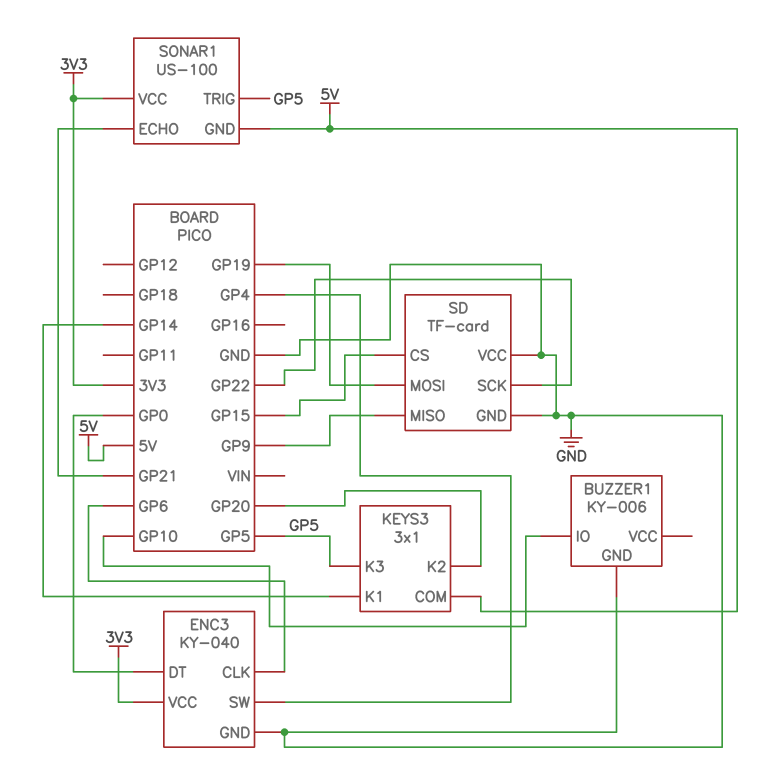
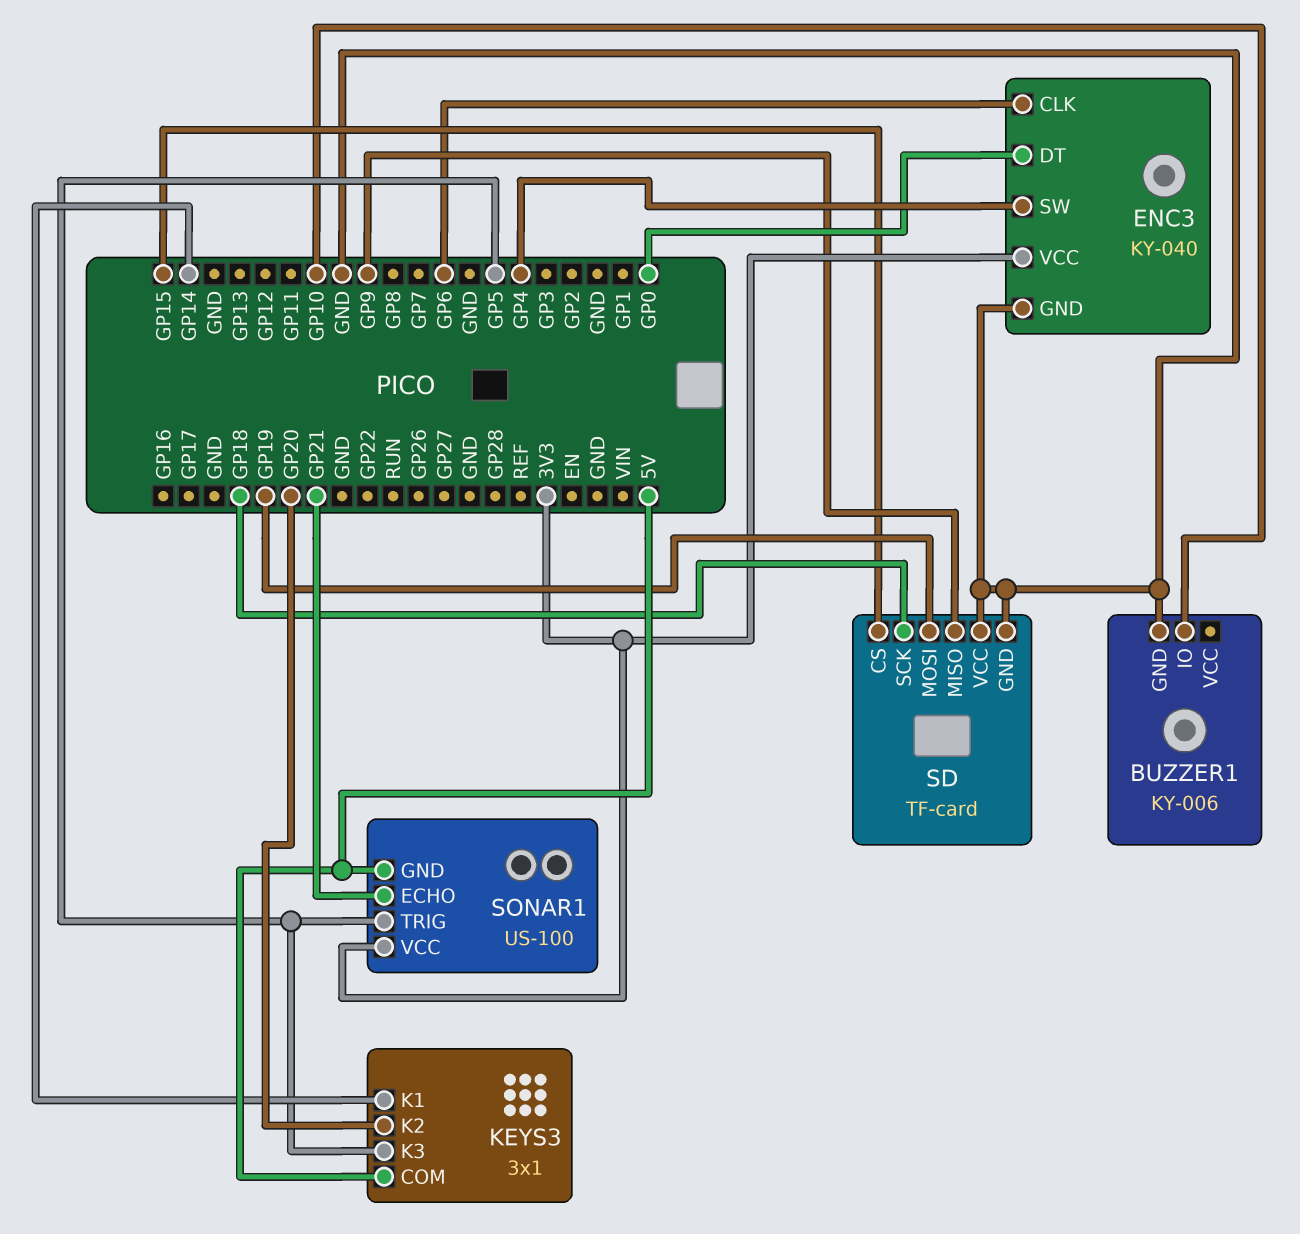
SD pin SCK: GP22 -> GP18

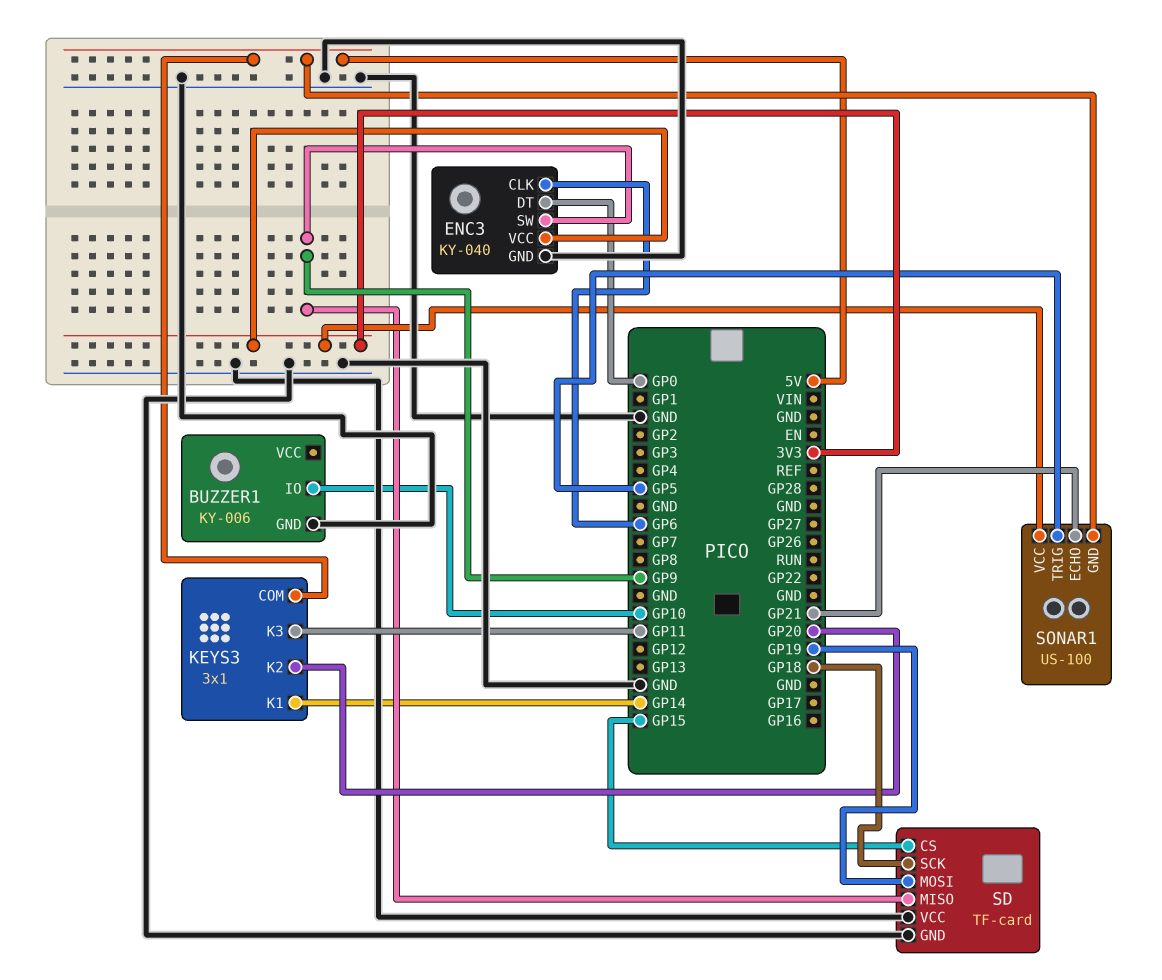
ENC3 pin SW: GP4 -> GP9
KEYS3 pin K3: GP5 -> GP11

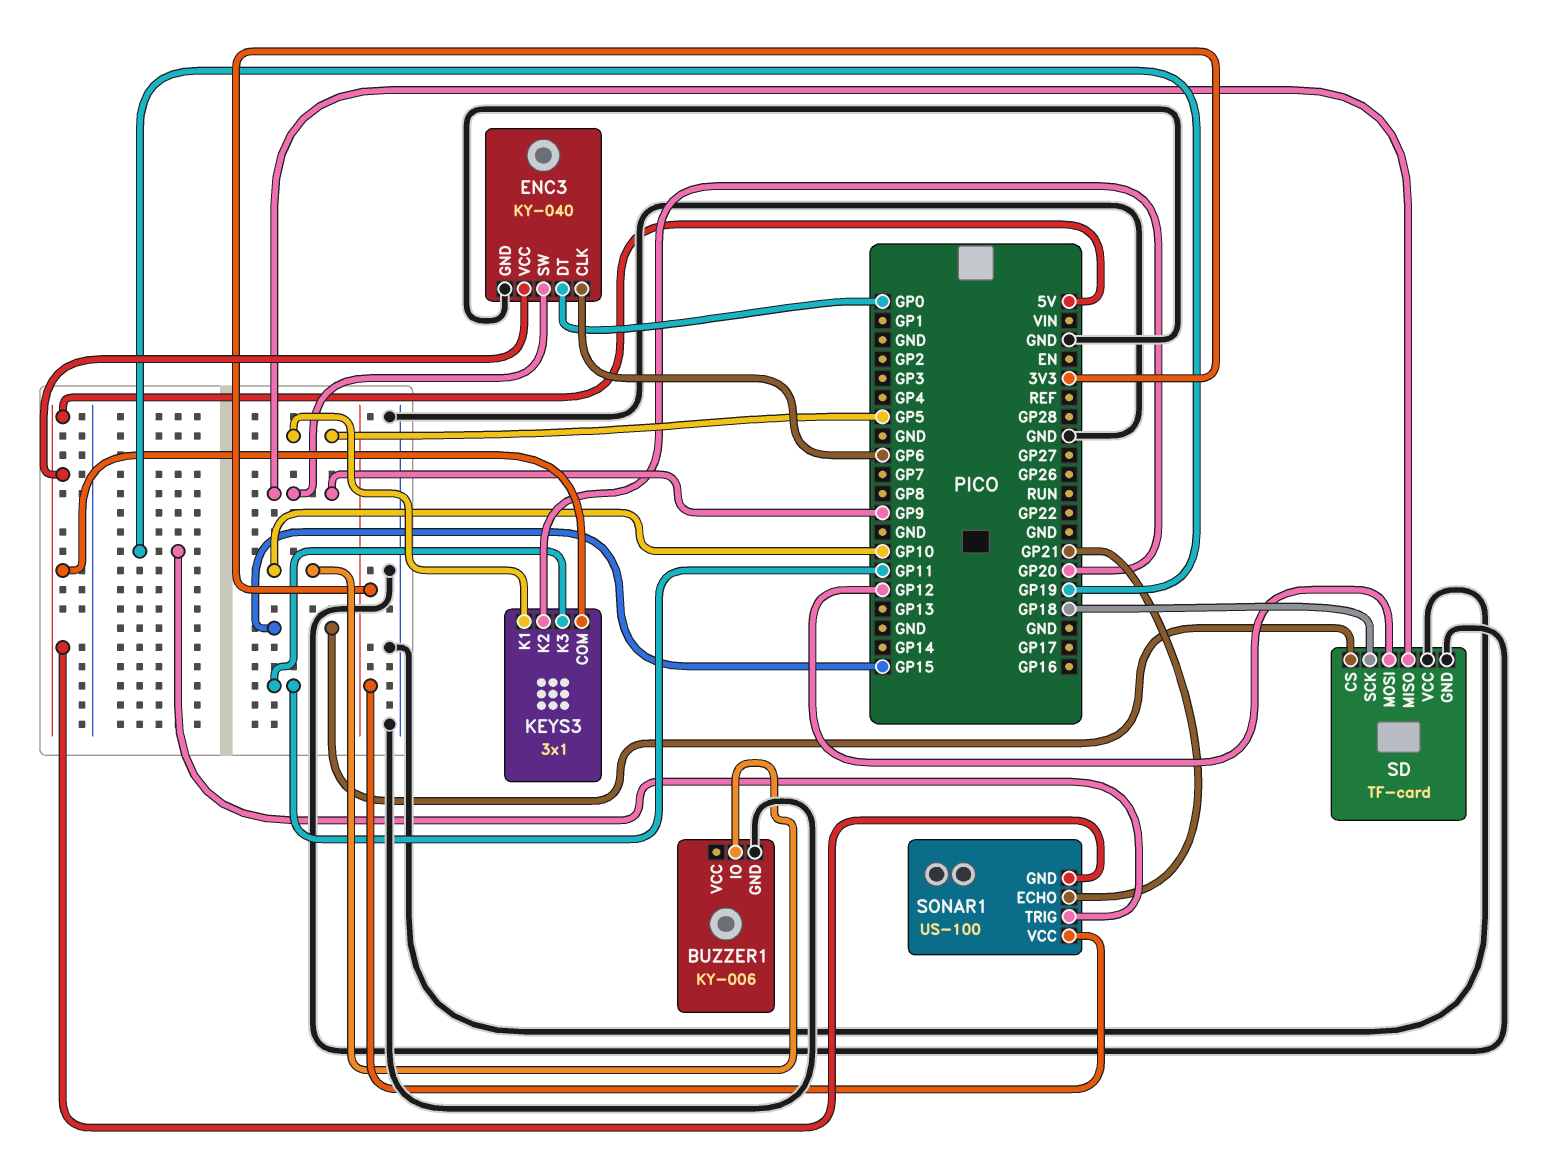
ENC3 pin VCC: 3V3 -> 5V
KEYS3 pin K1: GP14 -> GP5
SD pin MOSI: GP19 -> GP12
SONAR1 pin TRIG: GP5 -> GP19

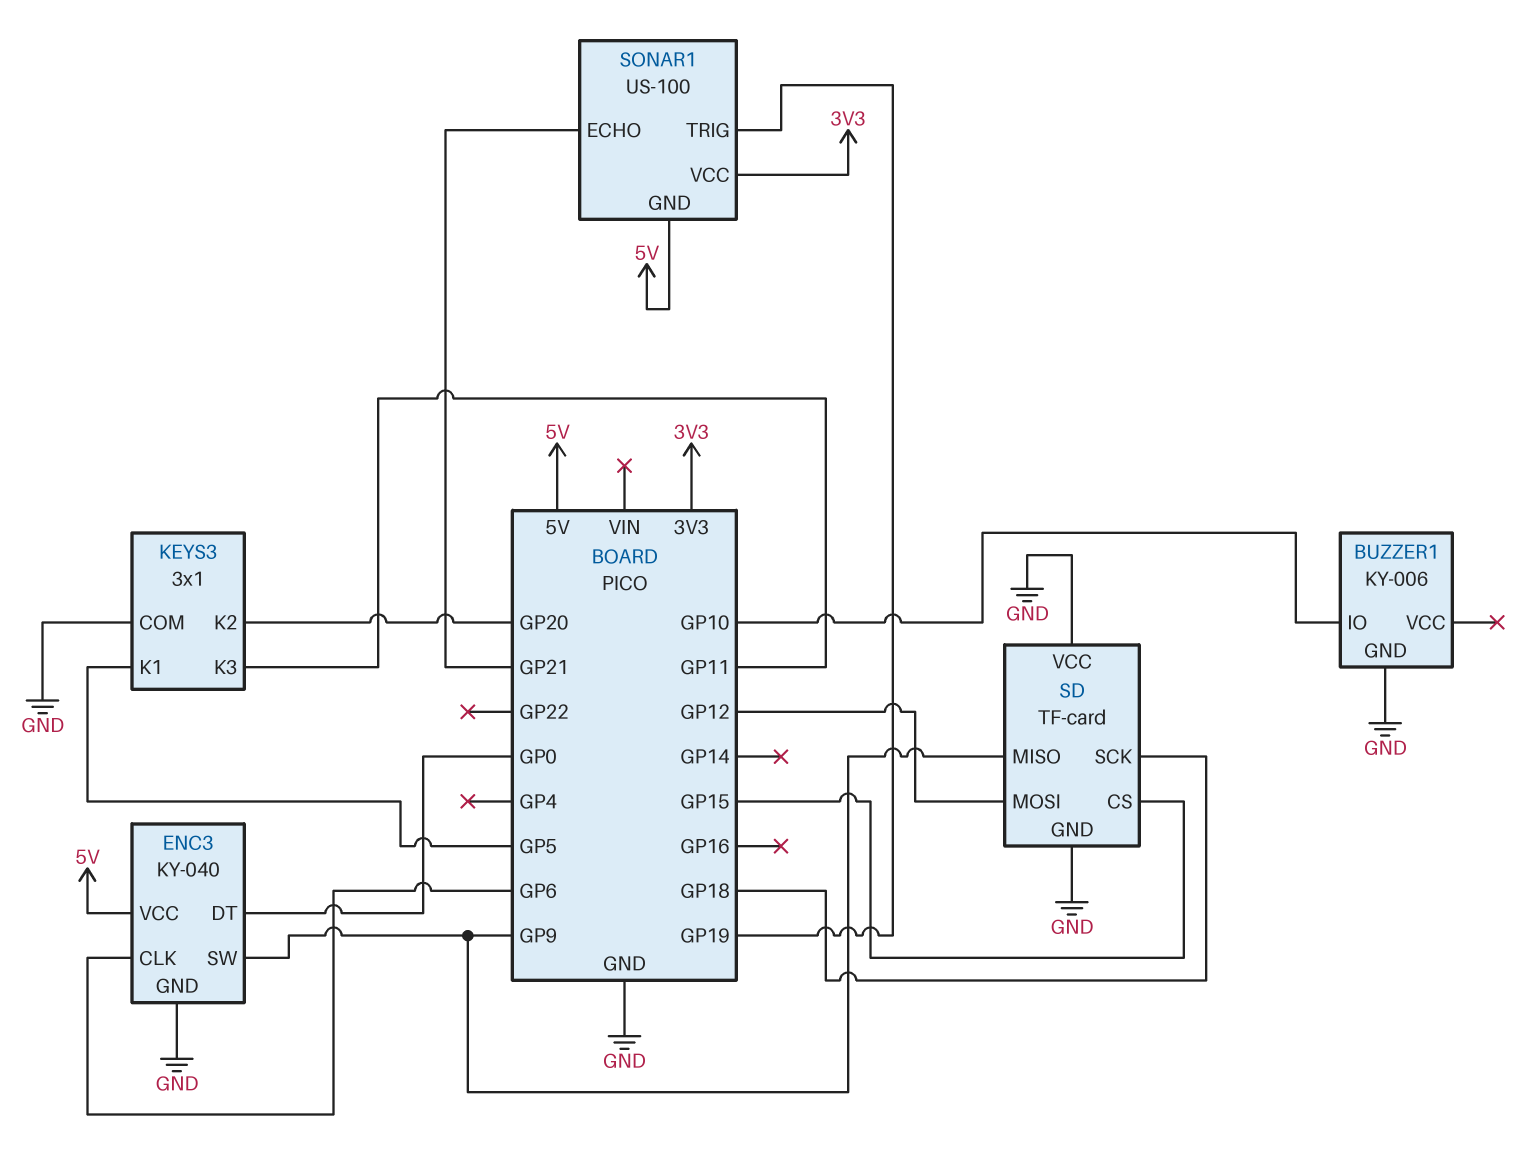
KEYS3 pin COM: 5V -> GND

